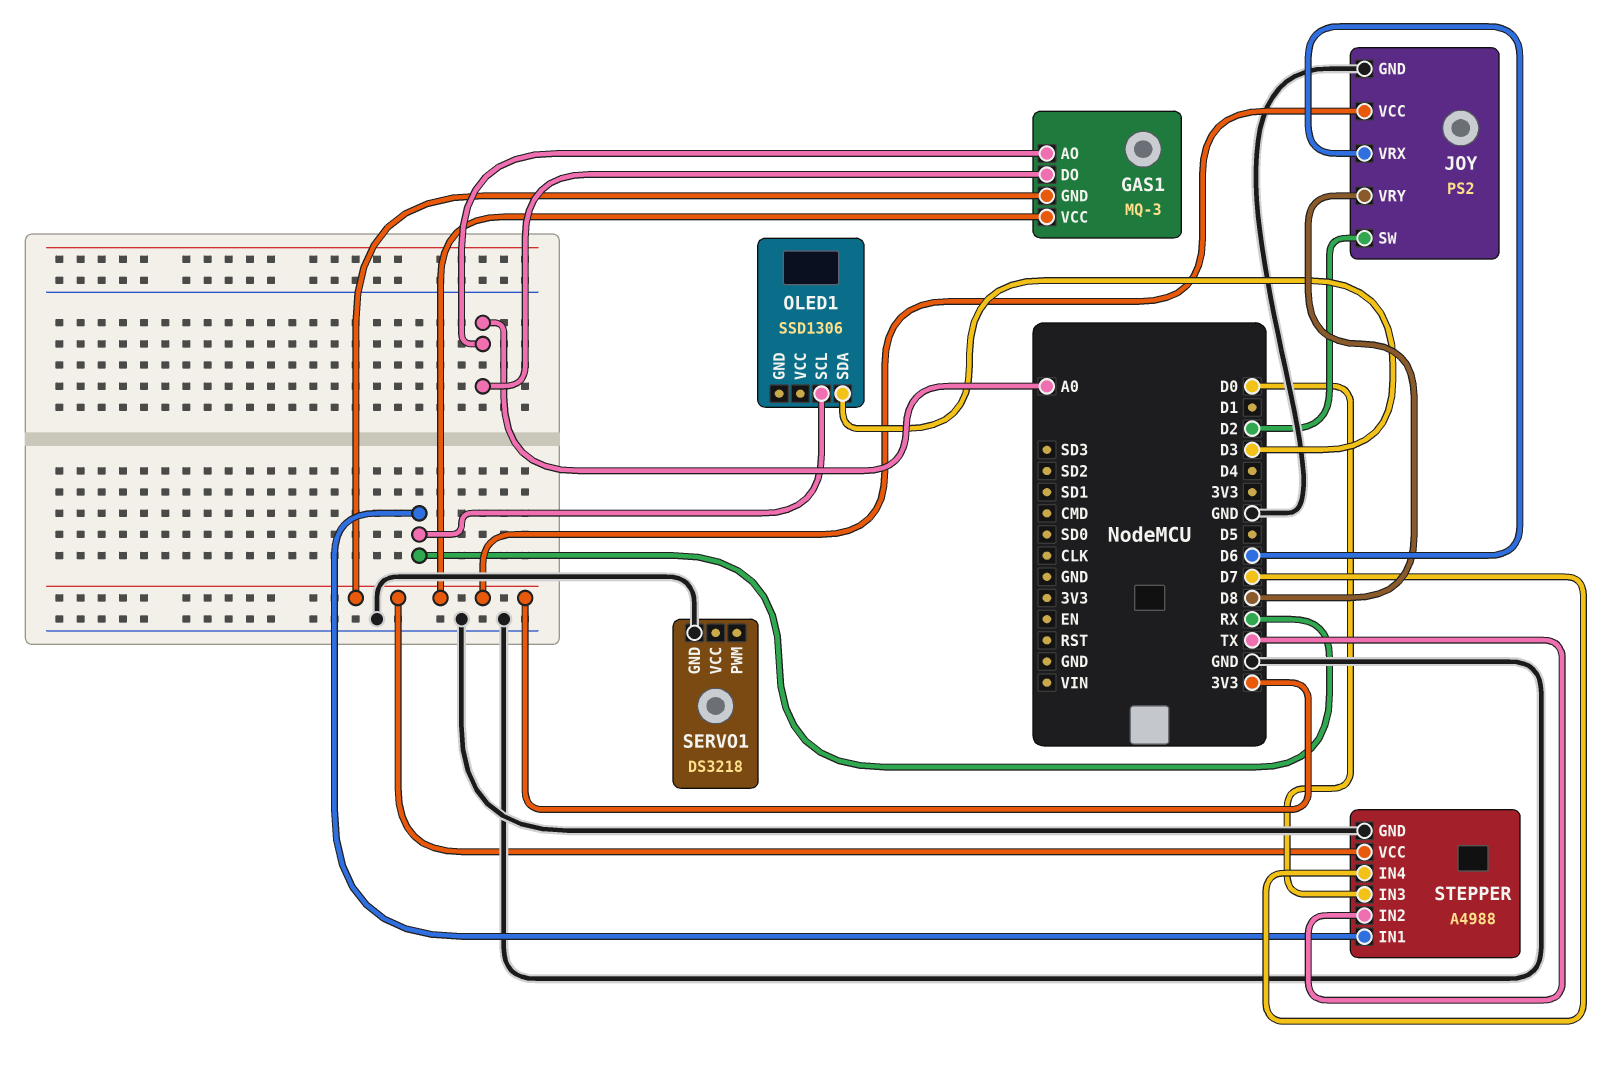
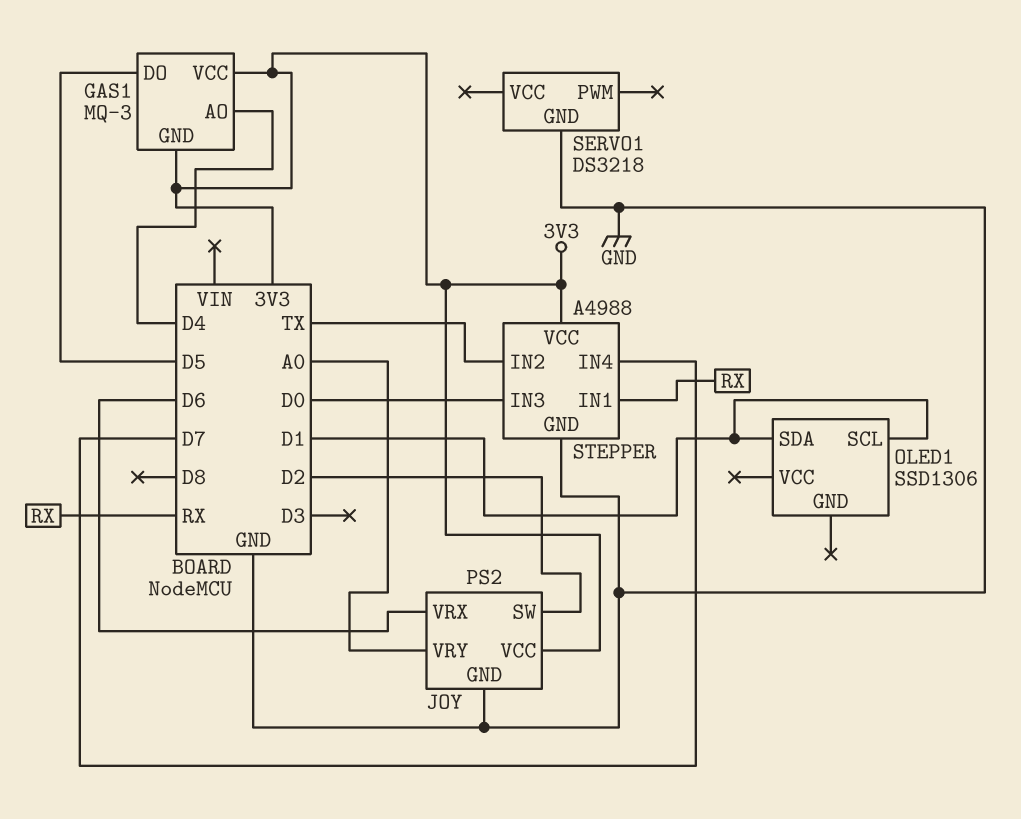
GAS1 pin AO: A0 -> D4
GAS1 pin DO: A0 -> D5
JOY pin VRY: D8 -> A0
OLED1 pin SCL: RX -> D1
OLED1 pin SDA: D3 -> D1

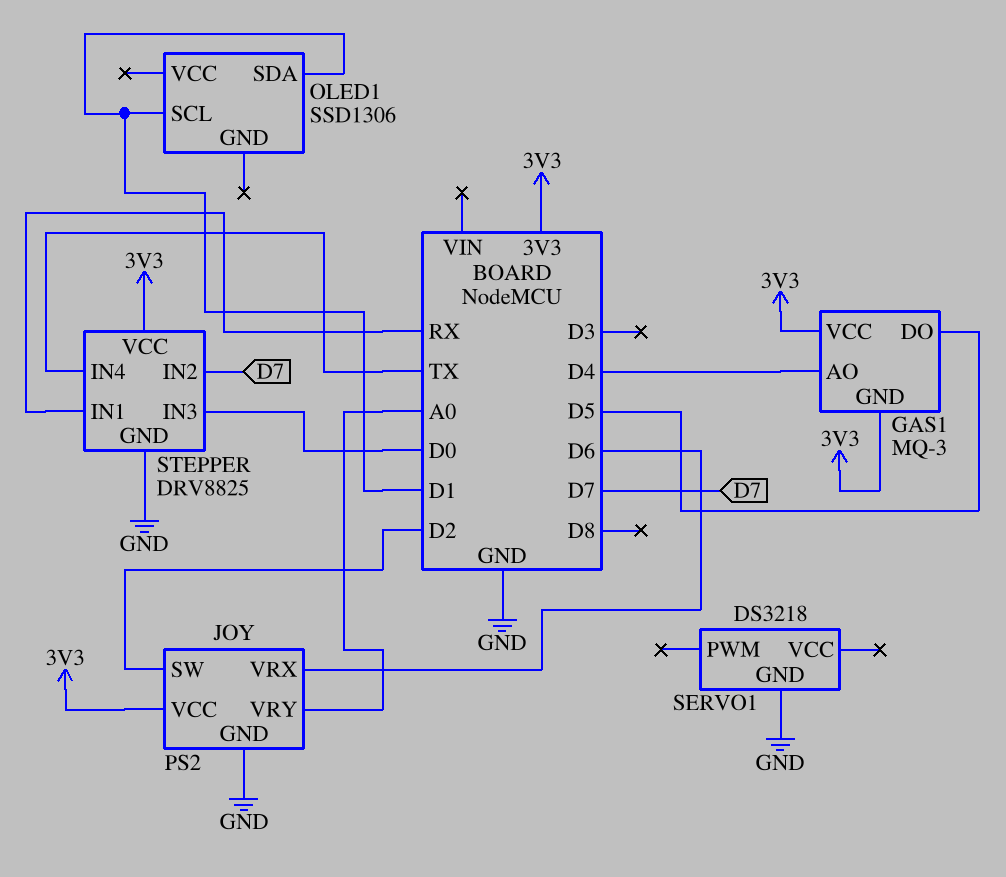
STEPPER: A4988 -> DRV8825
STEPPER pin IN2: TX -> D7
STEPPER pin IN4: D7 -> TX

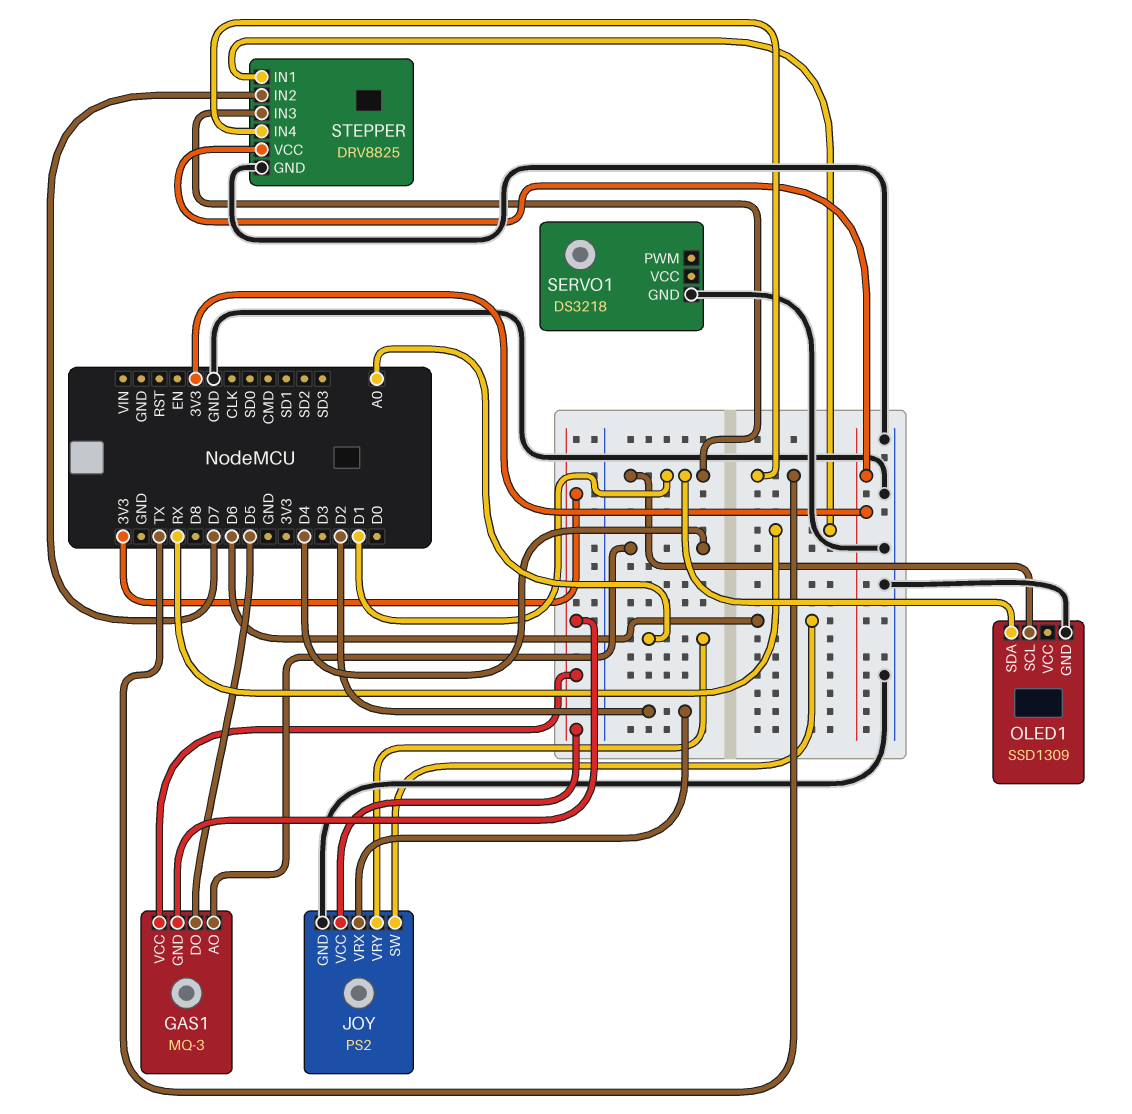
JOY pin SW: D2 -> D6
JOY pin VRX: D6 -> D2
OLED1: SSD1306 -> SSD1309
OLED1 pin GND: none -> GND
STEPPER pin IN3: D0 -> D1

